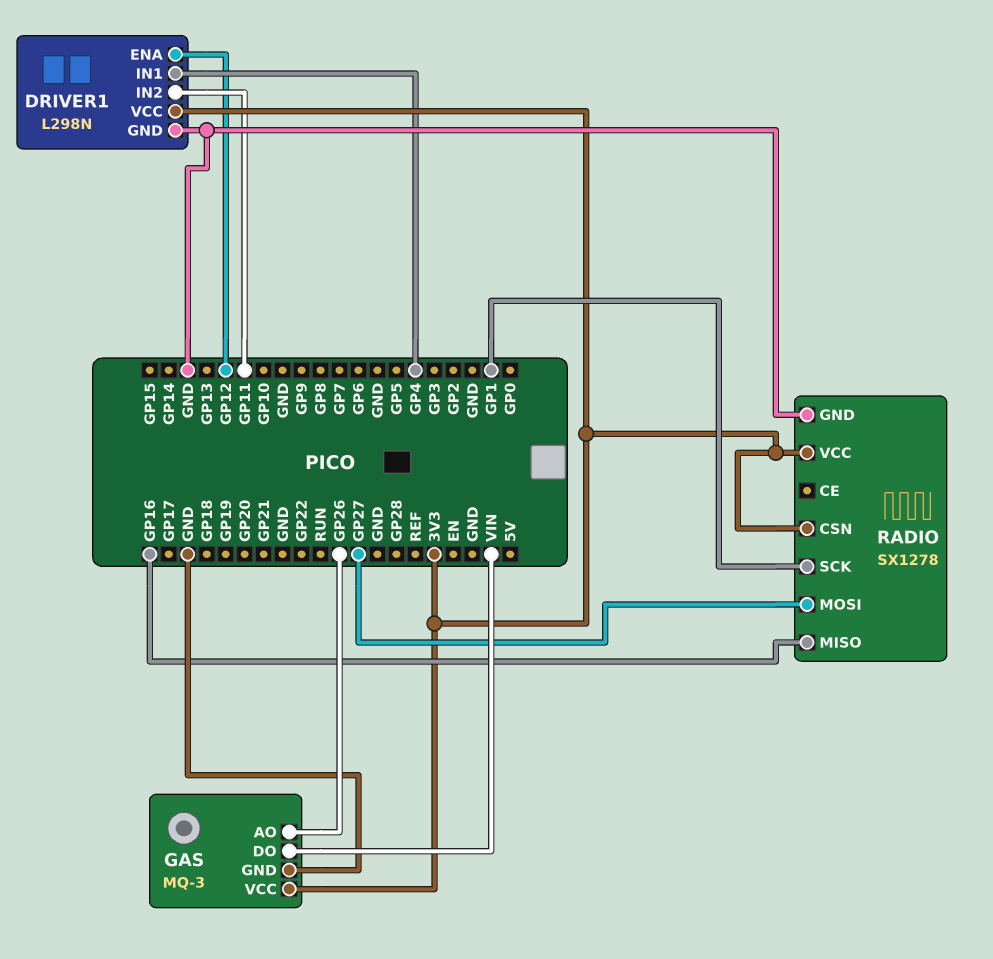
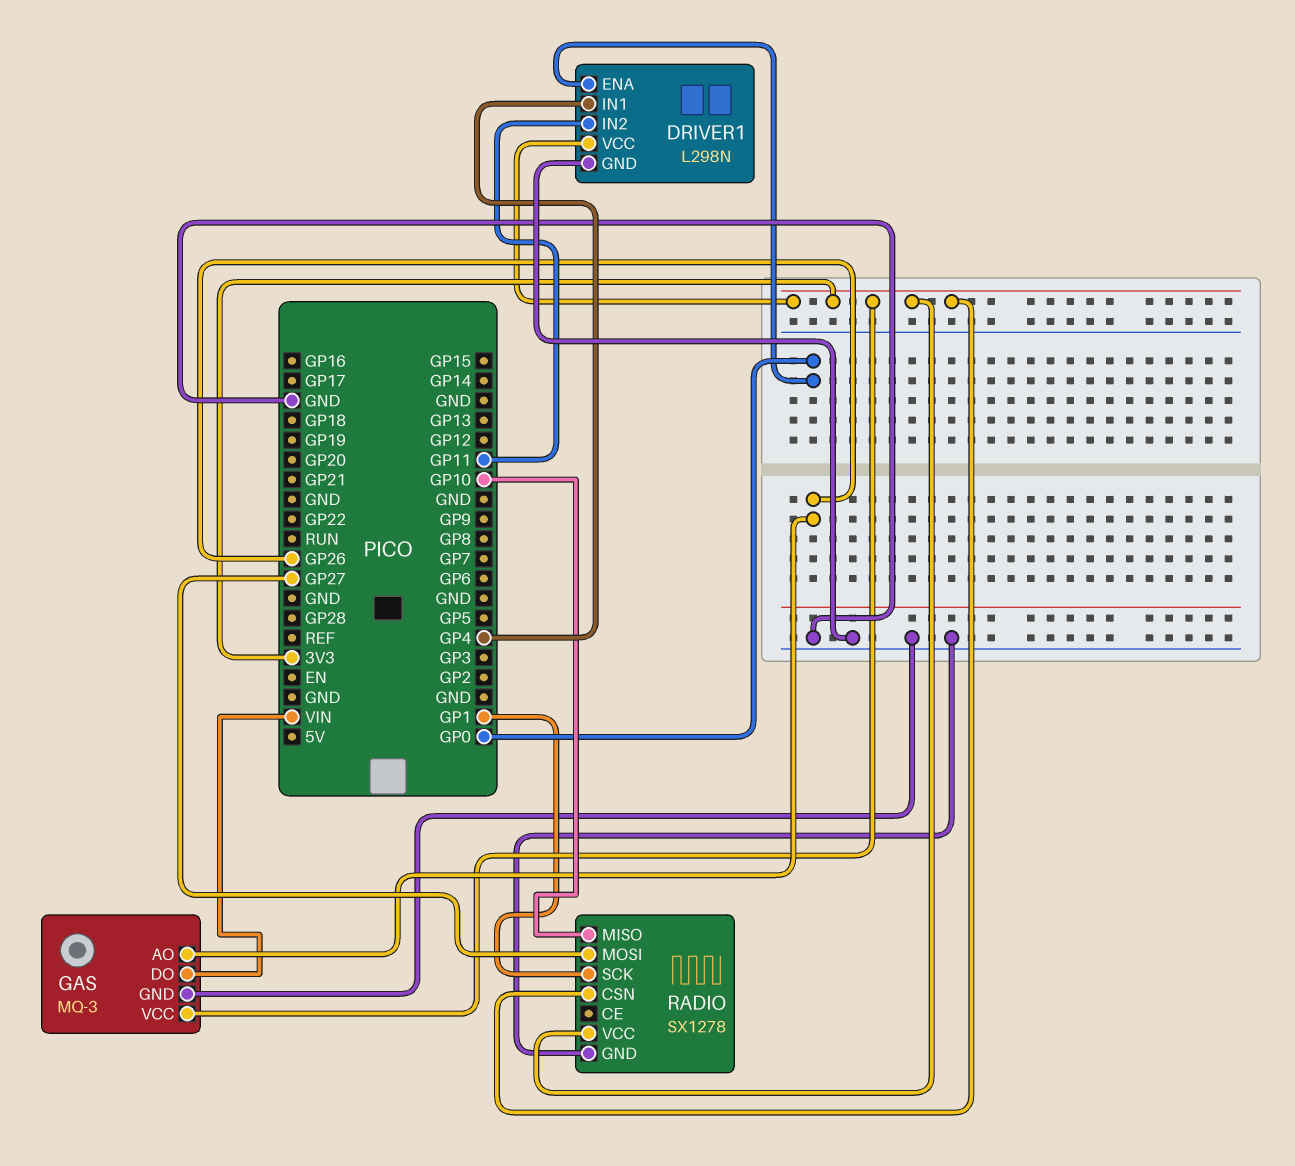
DRIVER1 pin ENA: GP12 -> GP0
RADIO pin MISO: GP16 -> GP10

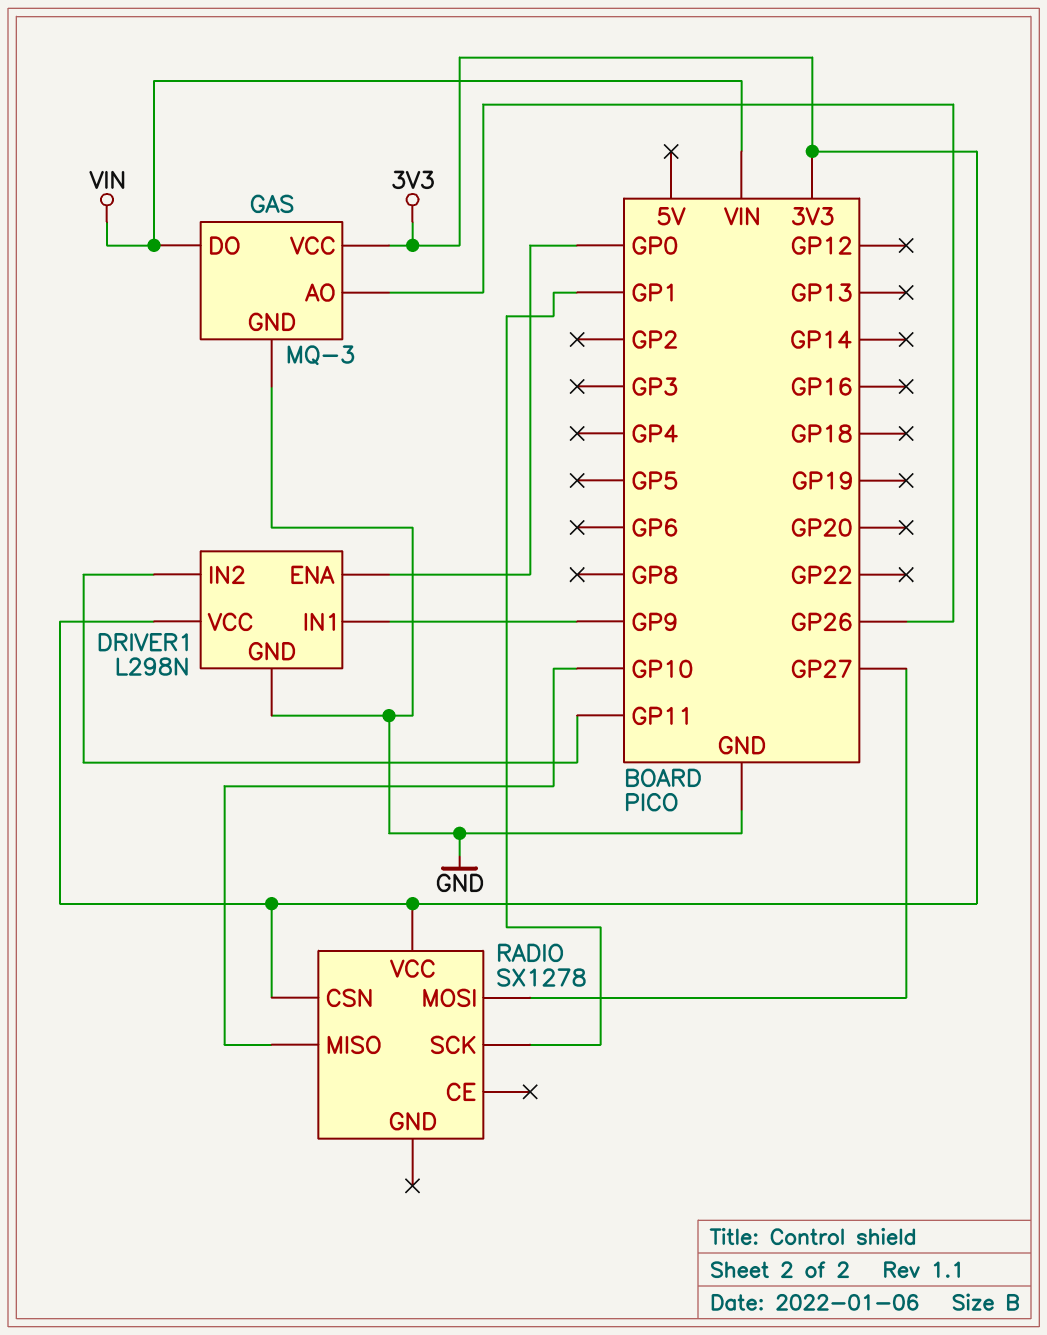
DRIVER1 pin IN1: GP4 -> GP9
RADIO pin GND: GND -> none

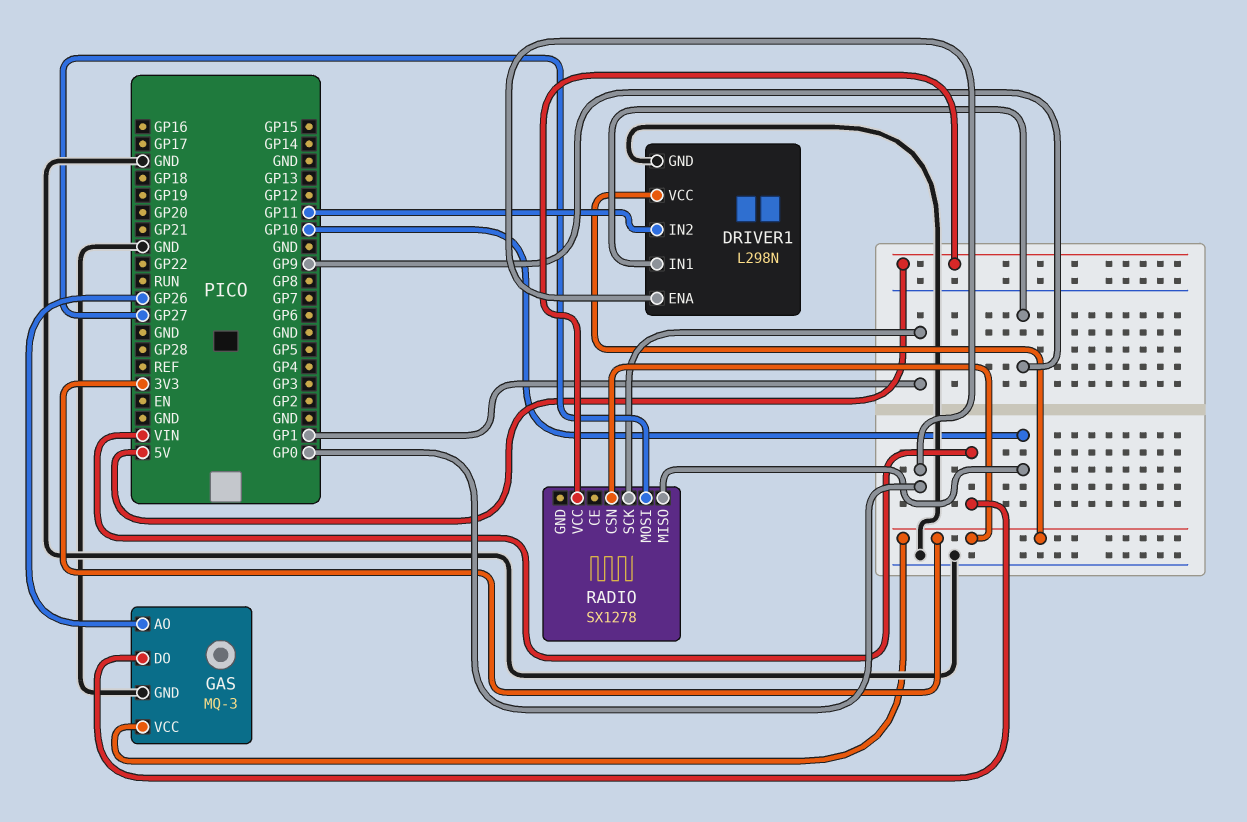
RADIO pin VCC: 3V3 -> 5V

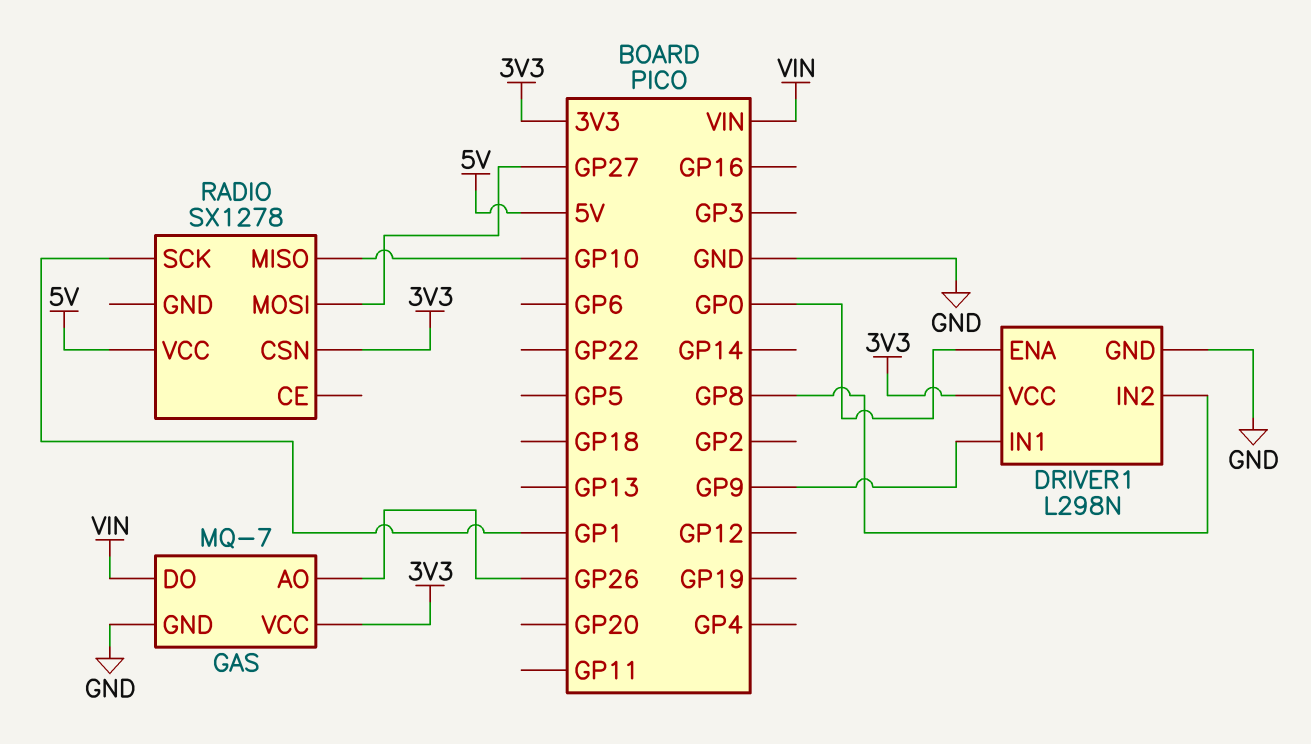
DRIVER1 pin IN2: GP11 -> GP8
GAS: MQ-3 -> MQ-7

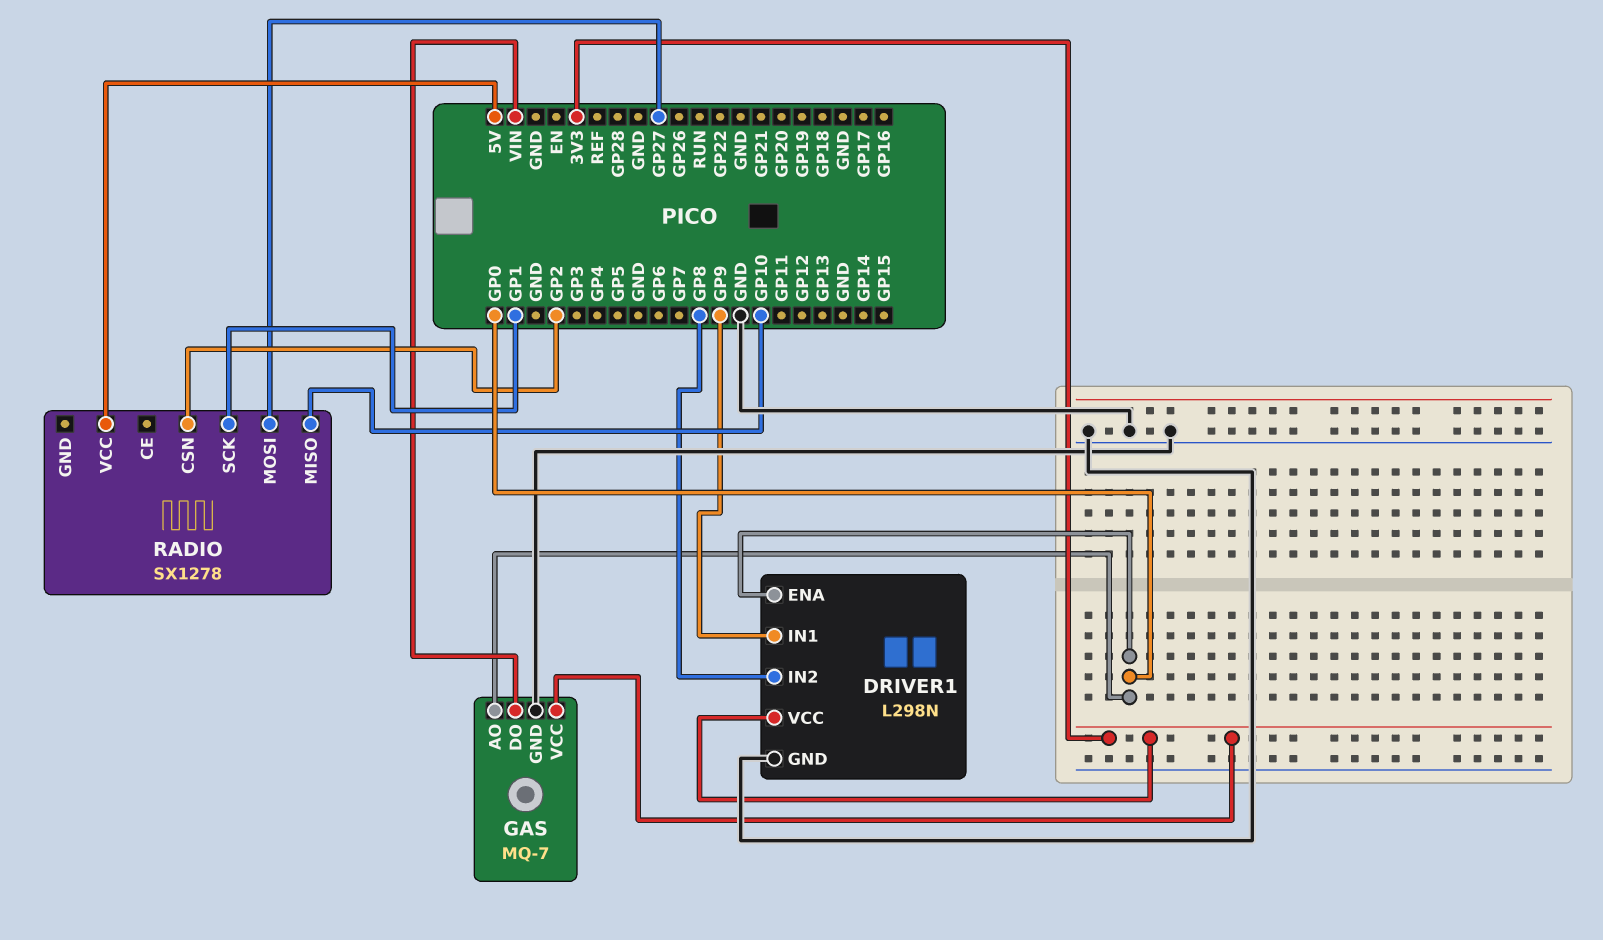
GAS pin AO: GP26 -> GP0
RADIO pin CSN: 3V3 -> GP2

